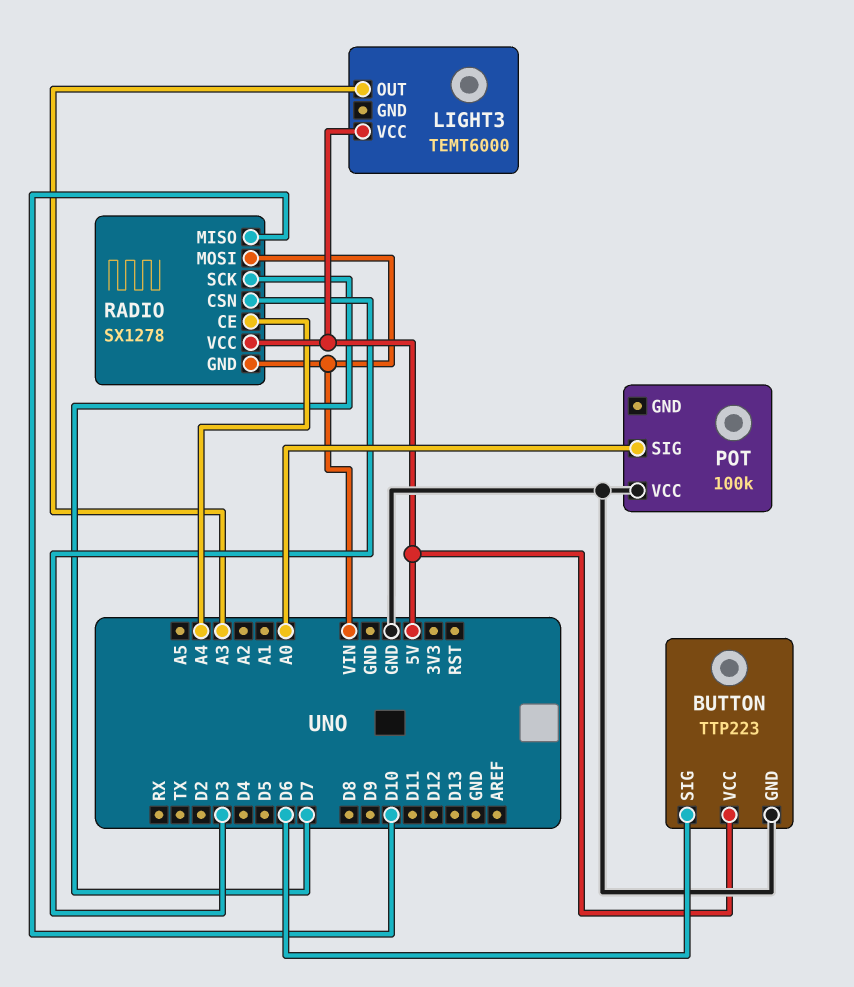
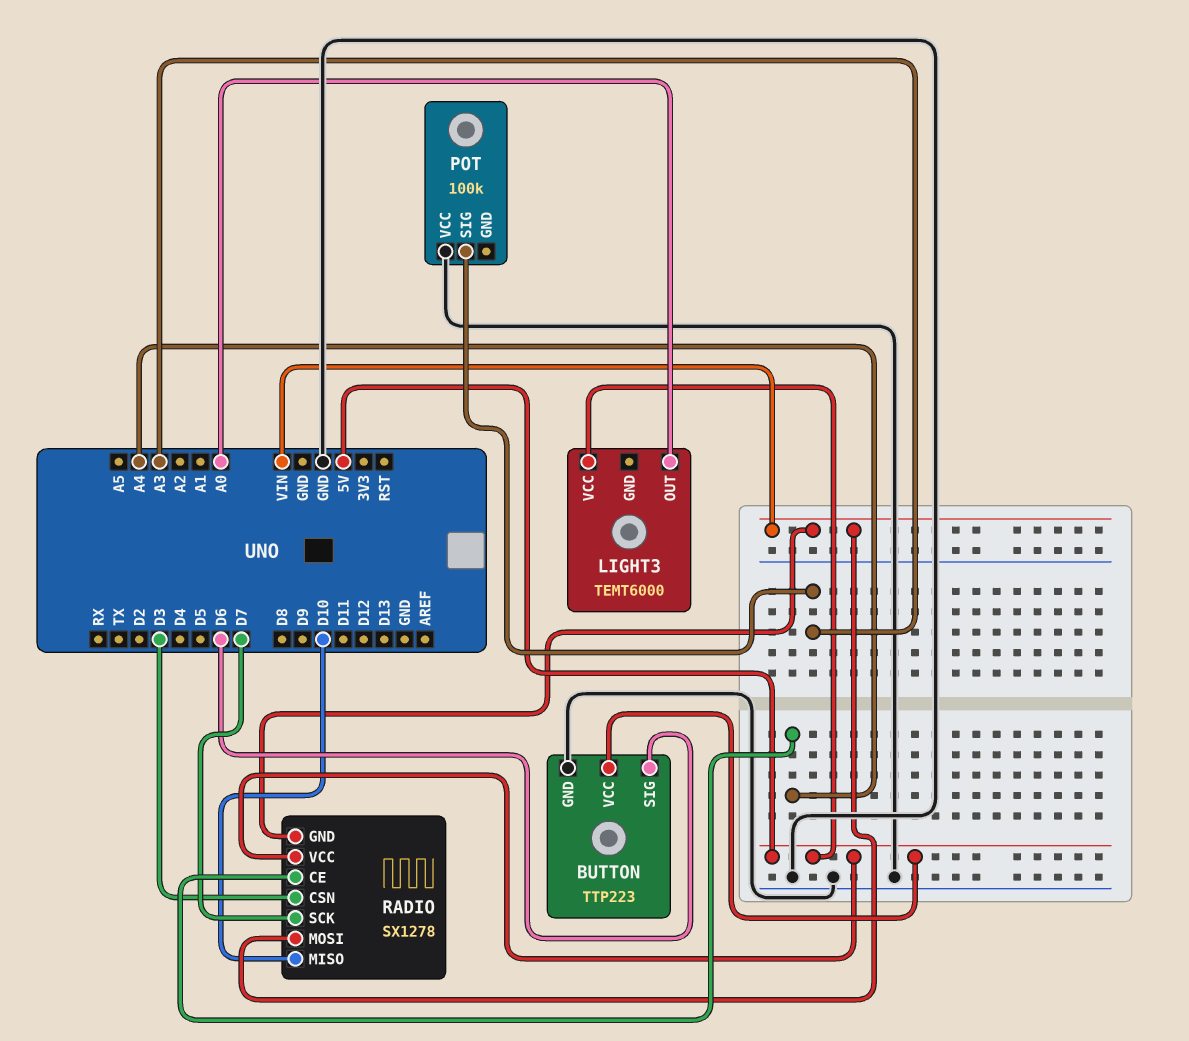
LIGHT3 pin OUT: A3 -> A0
POT pin SIG: A0 -> A3

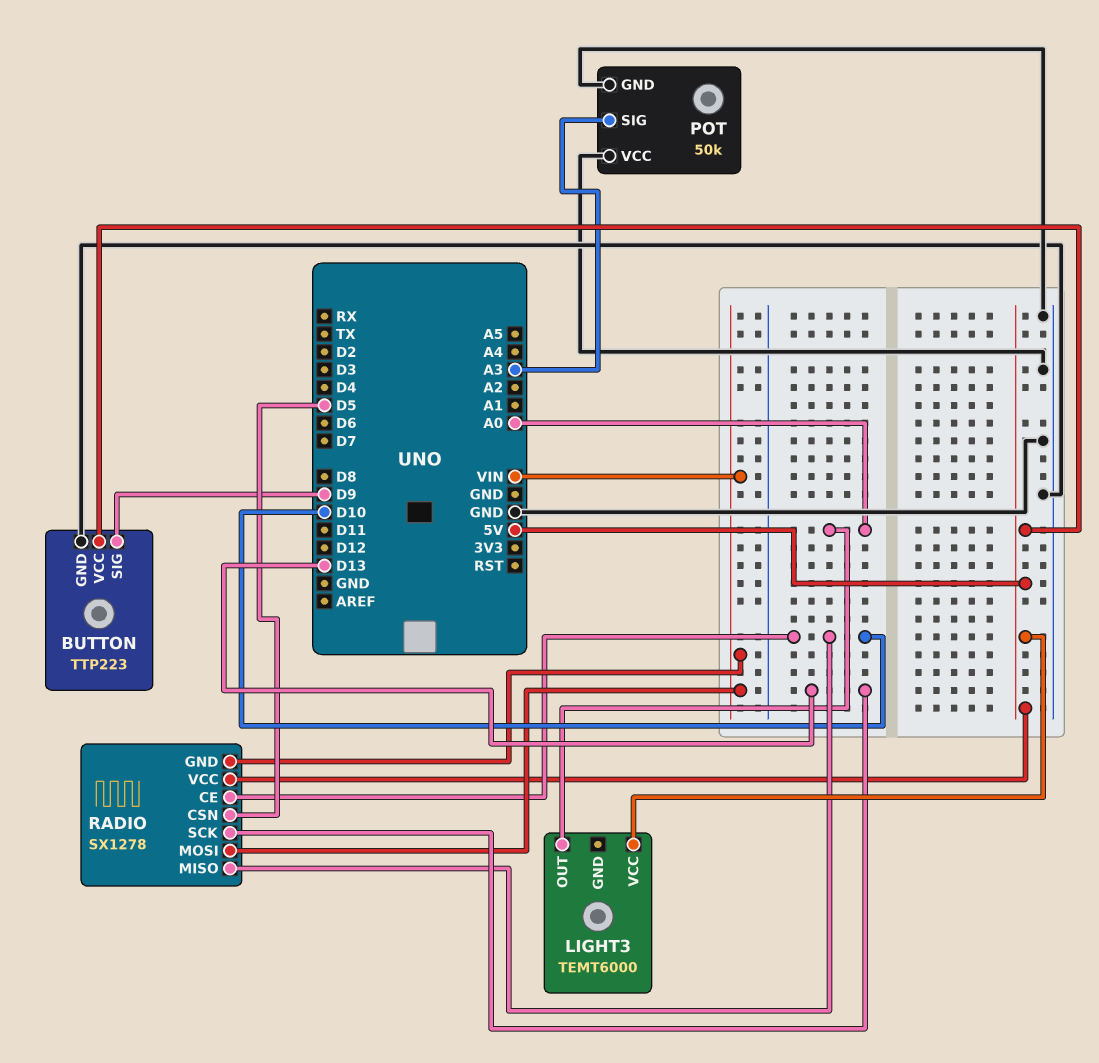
BUTTON pin SIG: D6 -> D9
POT: 100k -> 50k
POT pin GND: none -> GND
RADIO pin CE: A4 -> D10
RADIO pin CSN: D3 -> D5
RADIO pin SCK: D7 -> D13

